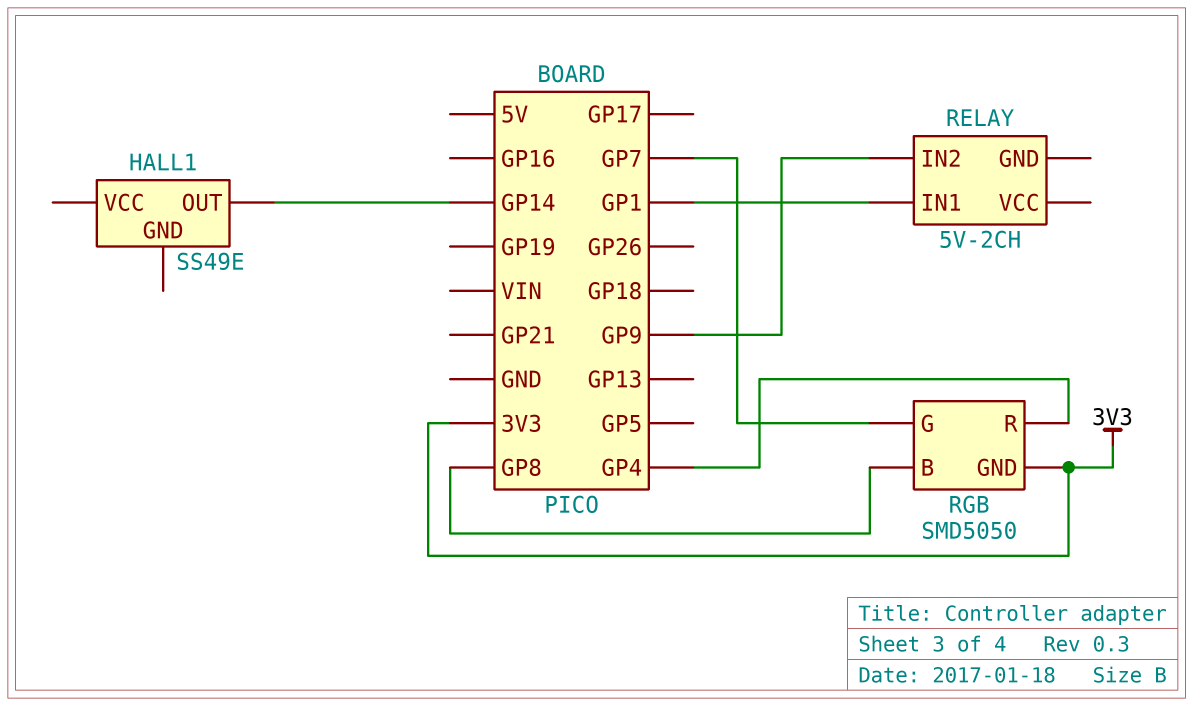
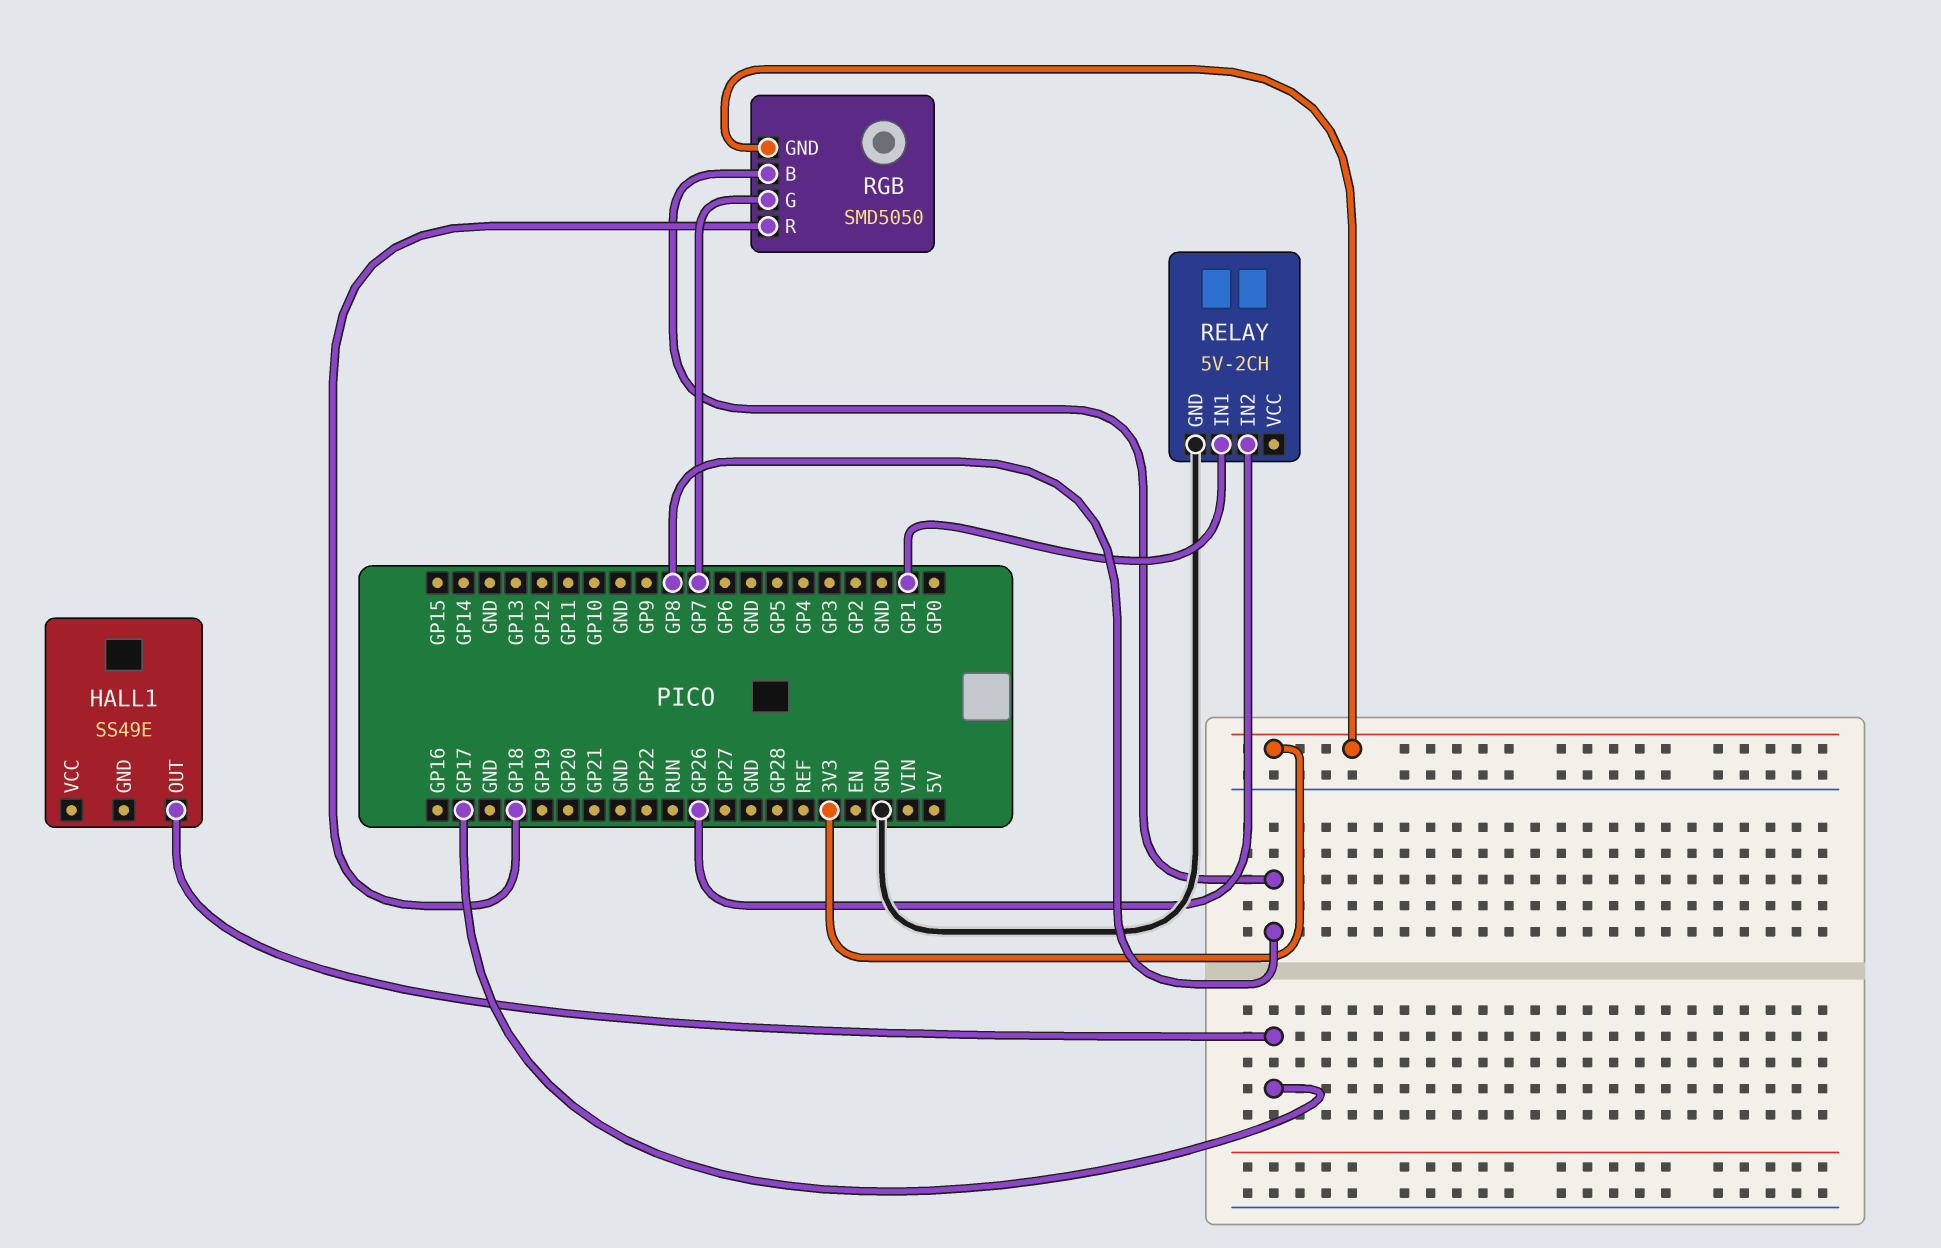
HALL1 pin OUT: GP14 -> GP17
RELAY pin GND: none -> GND
RELAY pin IN2: GP9 -> GP26
RGB pin R: GP4 -> GP18

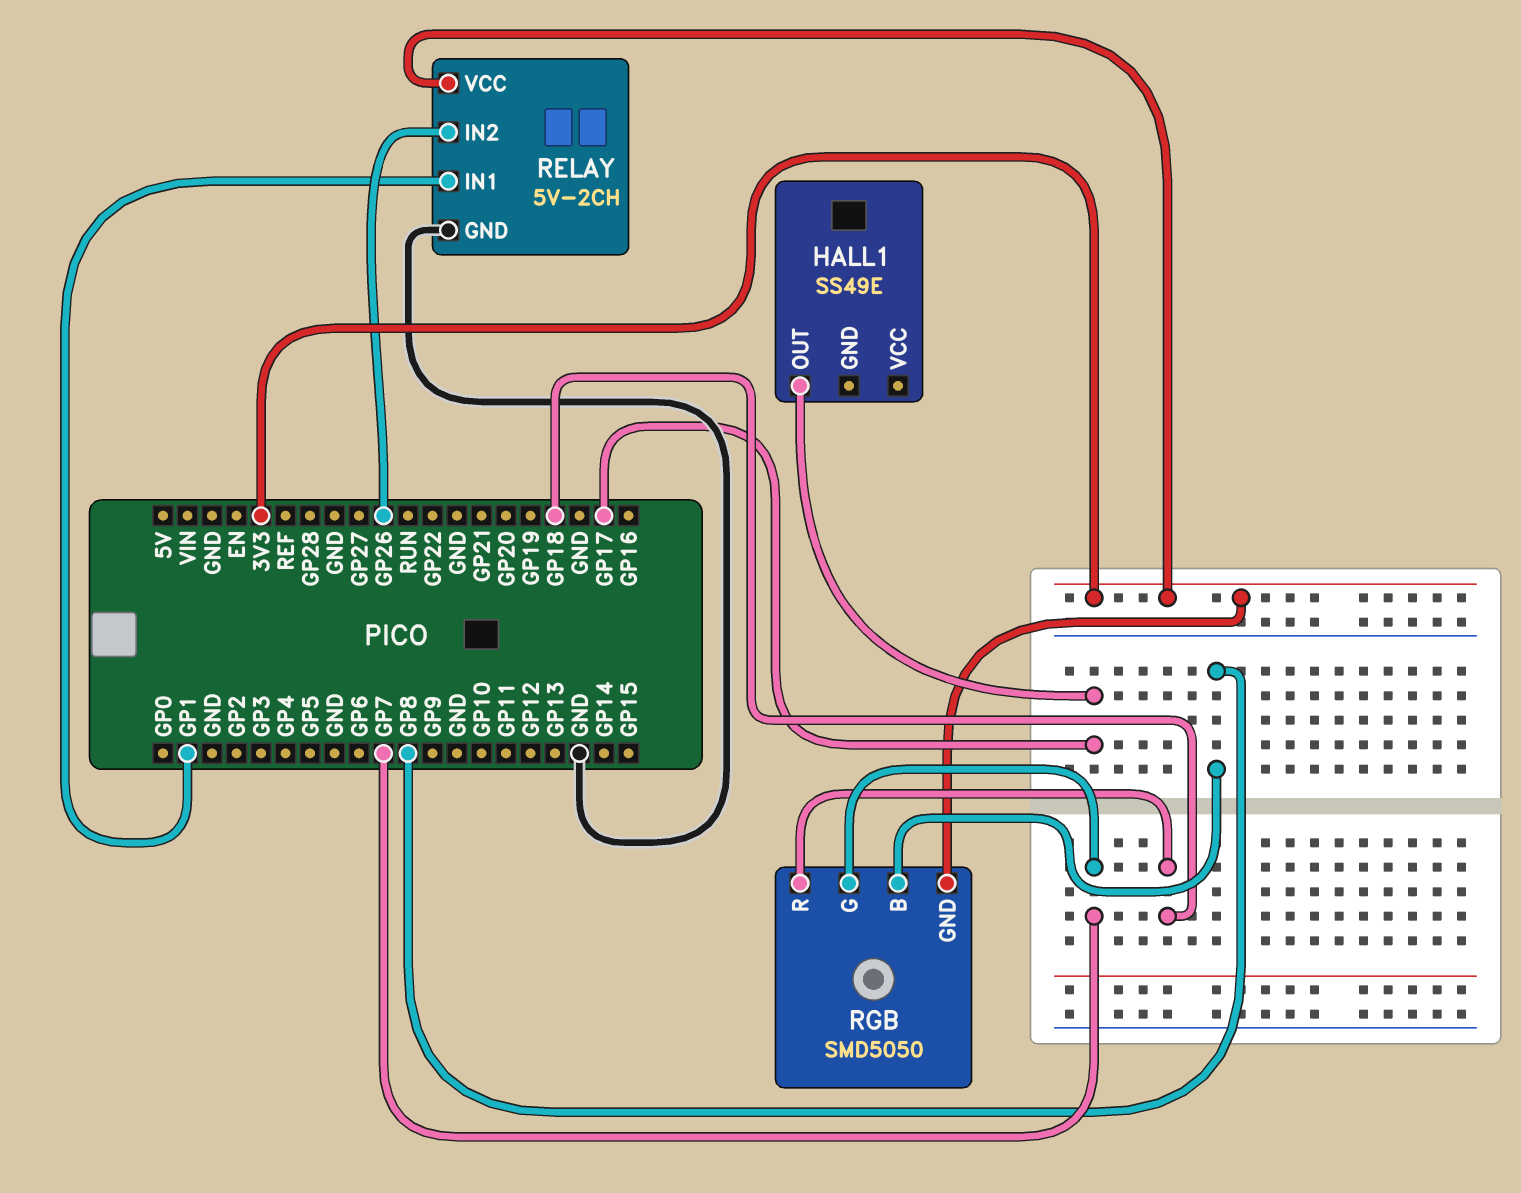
RELAY pin VCC: none -> 3V3

